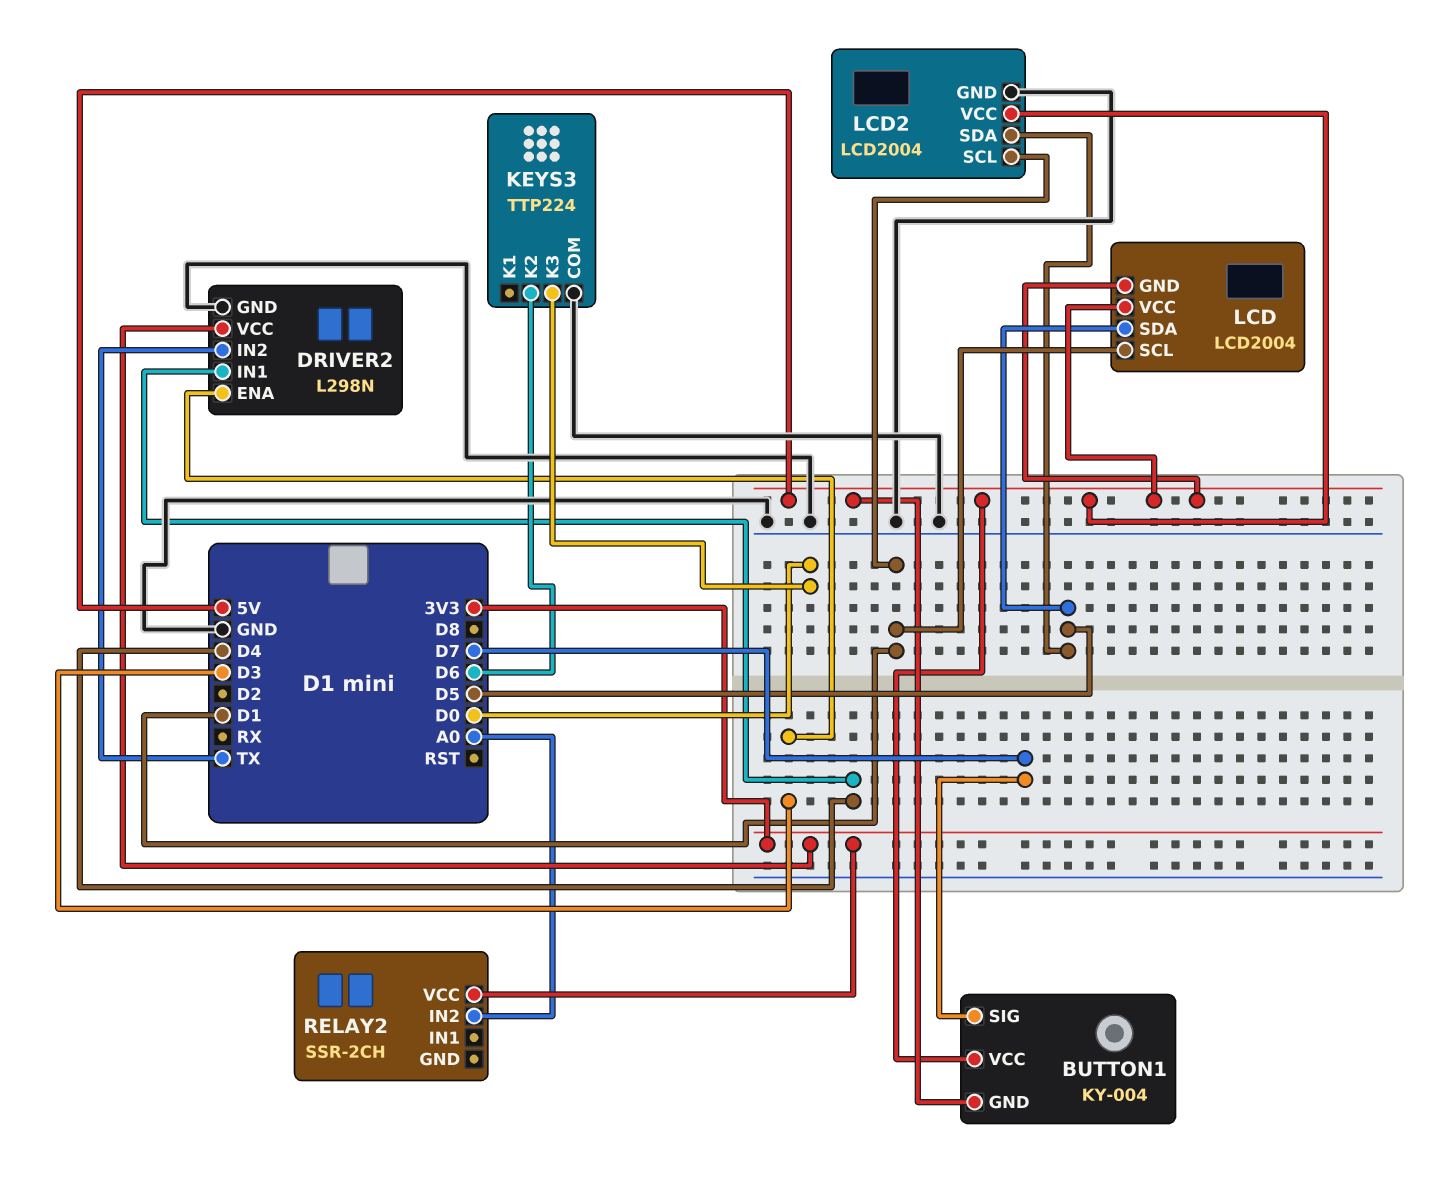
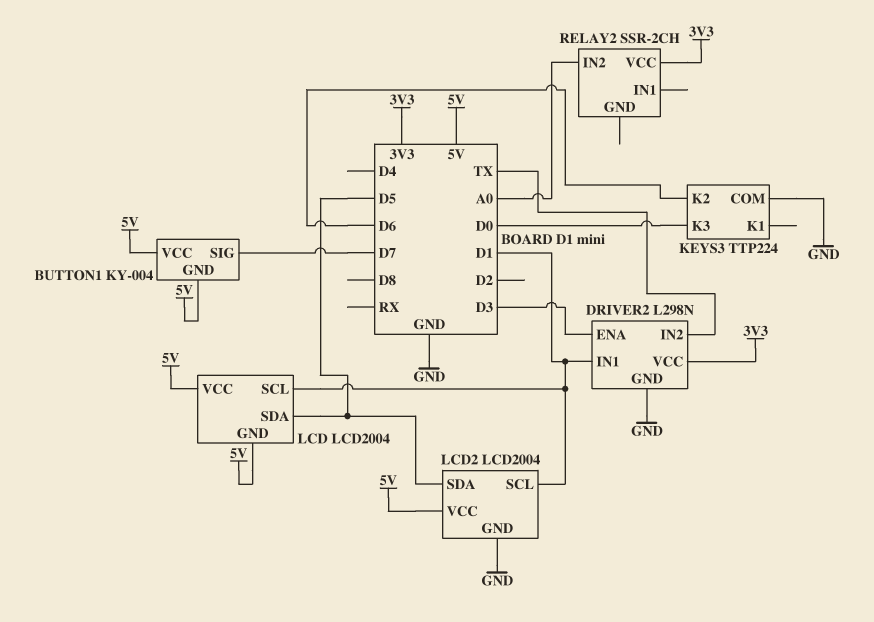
DRIVER2 pin IN1: D4 -> D1

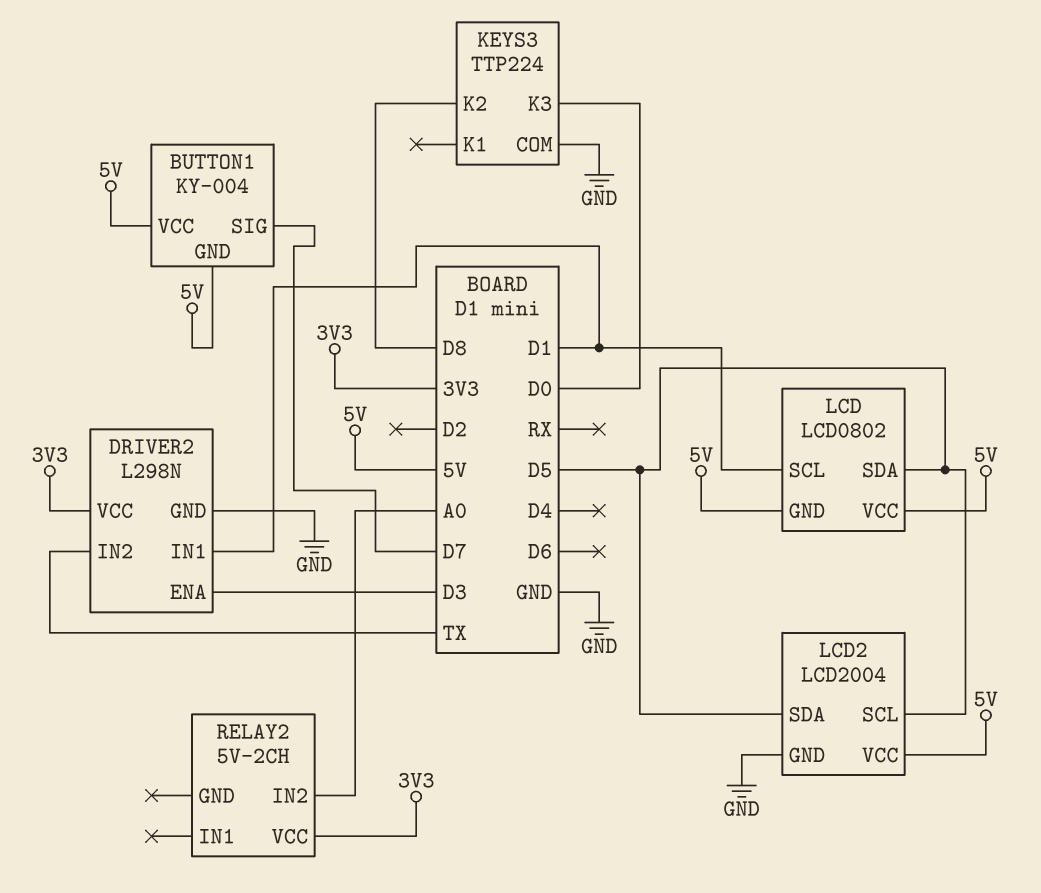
KEYS3 pin K2: D6 -> D8
LCD: LCD2004 -> LCD0802
LCD2 pin SCL: D1 -> D5
RELAY2: SSR-2CH -> 5V-2CH

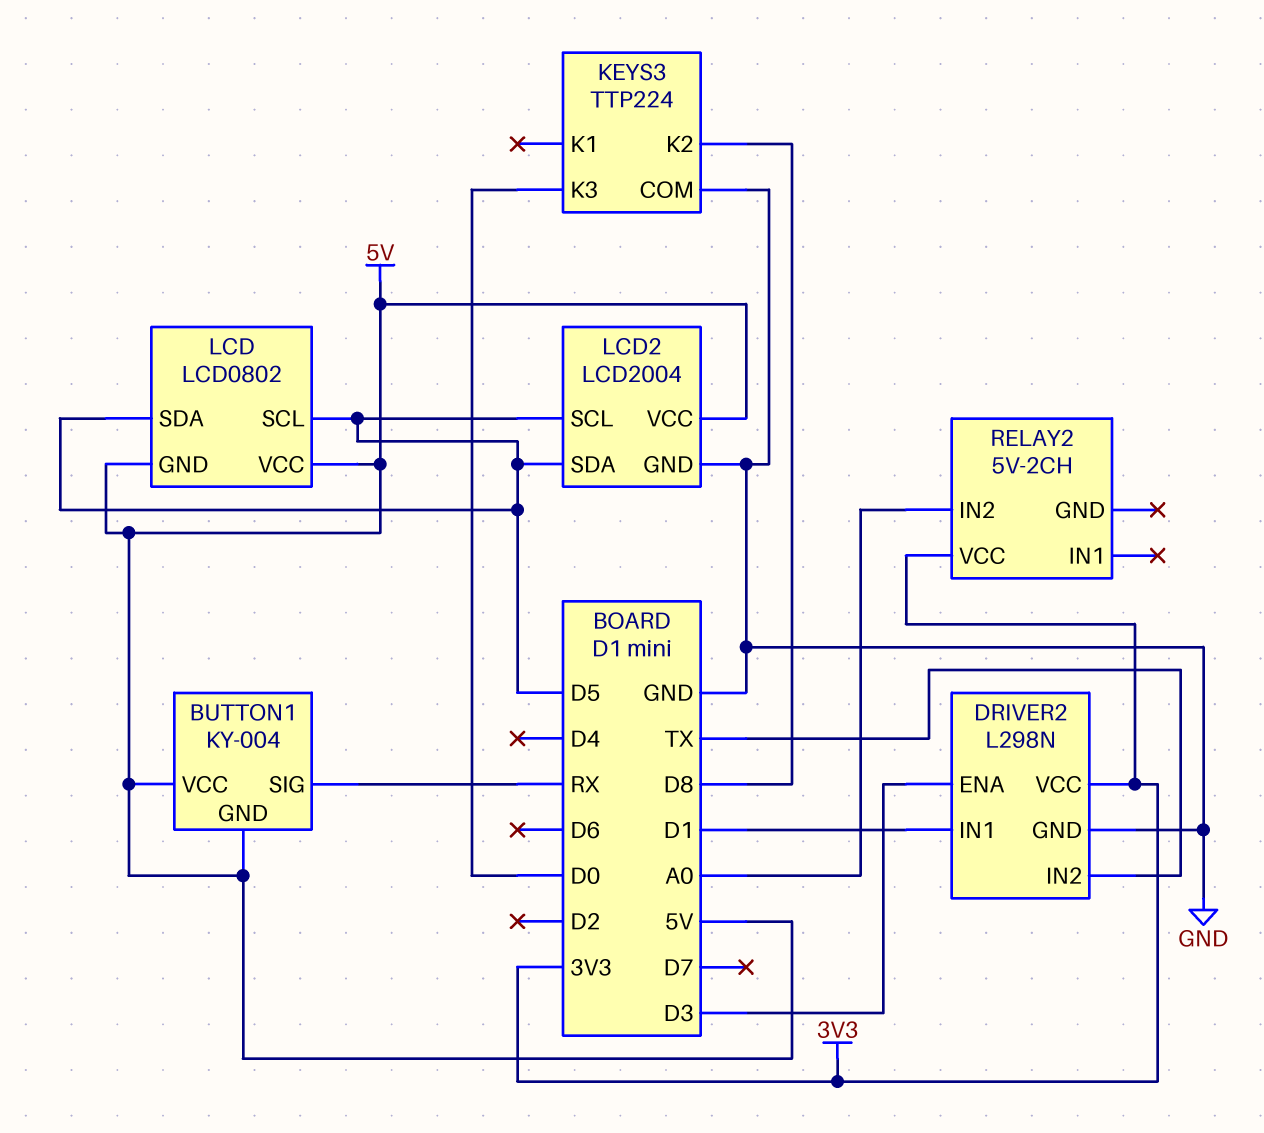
BUTTON1 pin SIG: D7 -> RX
LCD pin SCL: D1 -> D5

